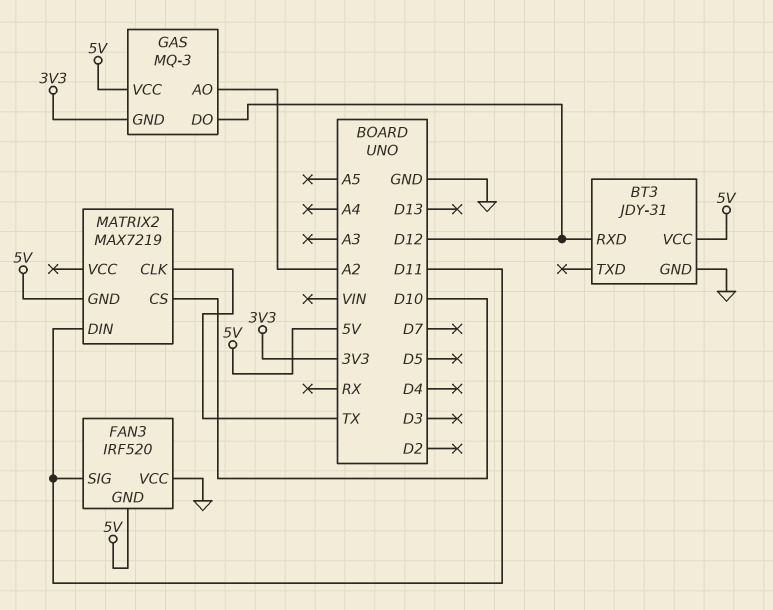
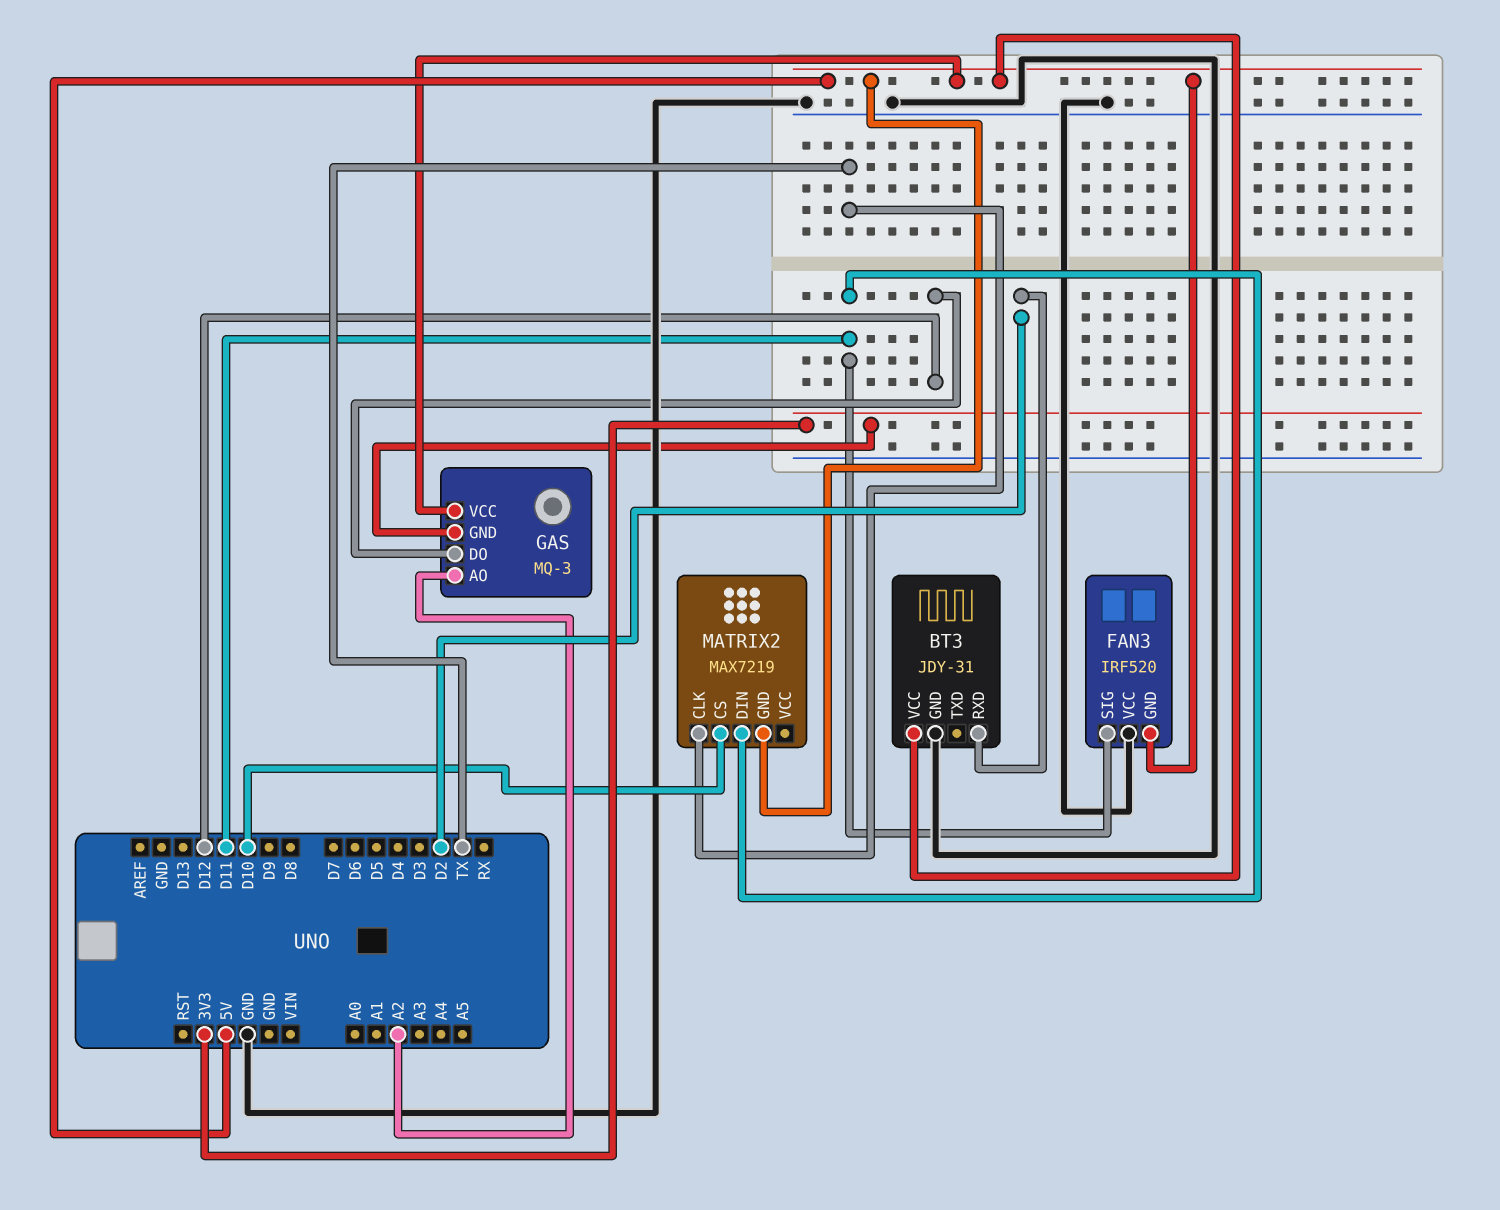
BT3 pin RXD: D12 -> D2

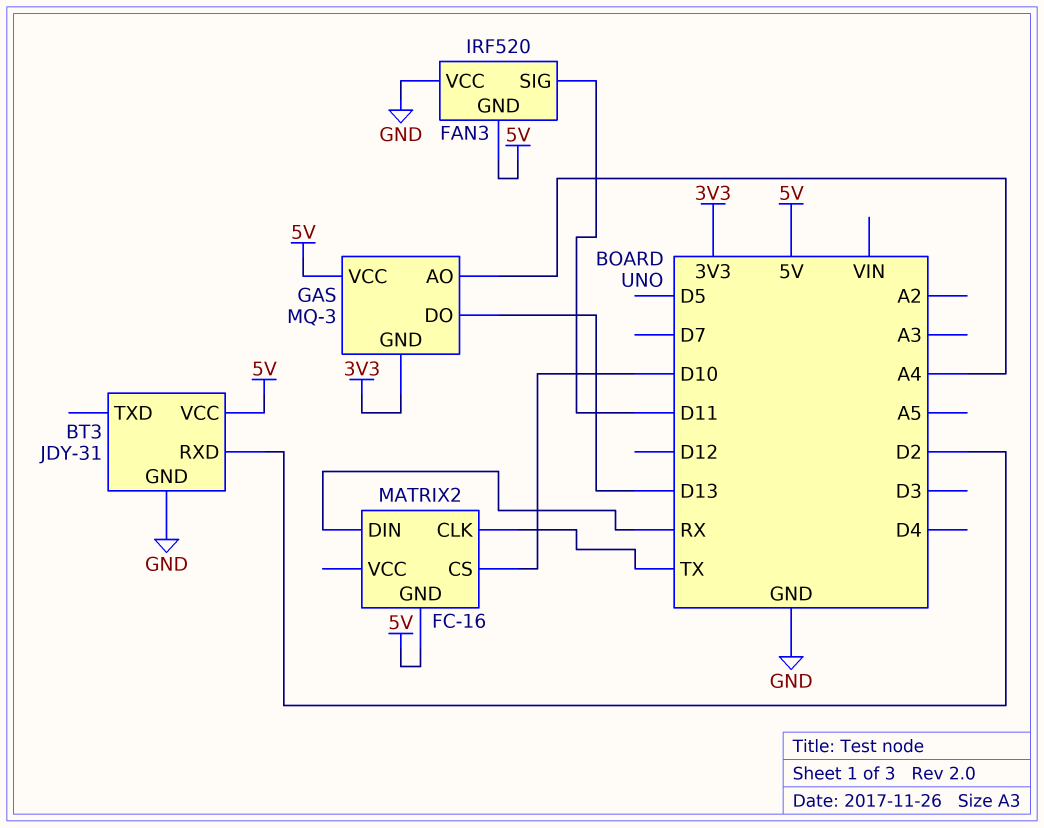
GAS pin AO: A2 -> A4
GAS pin DO: D12 -> D13
MATRIX2: MAX7219 -> FC-16
MATRIX2 pin DIN: D11 -> RX

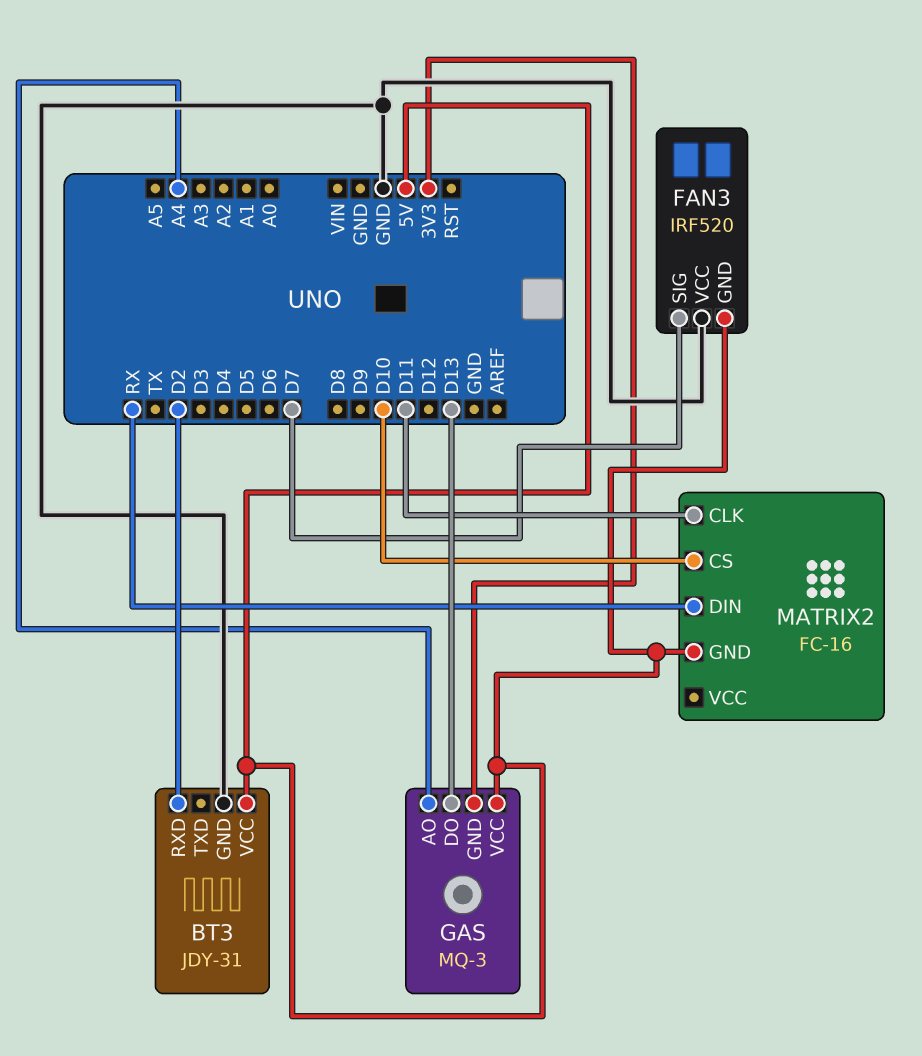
FAN3 pin SIG: D11 -> D7
MATRIX2 pin CLK: TX -> D11

